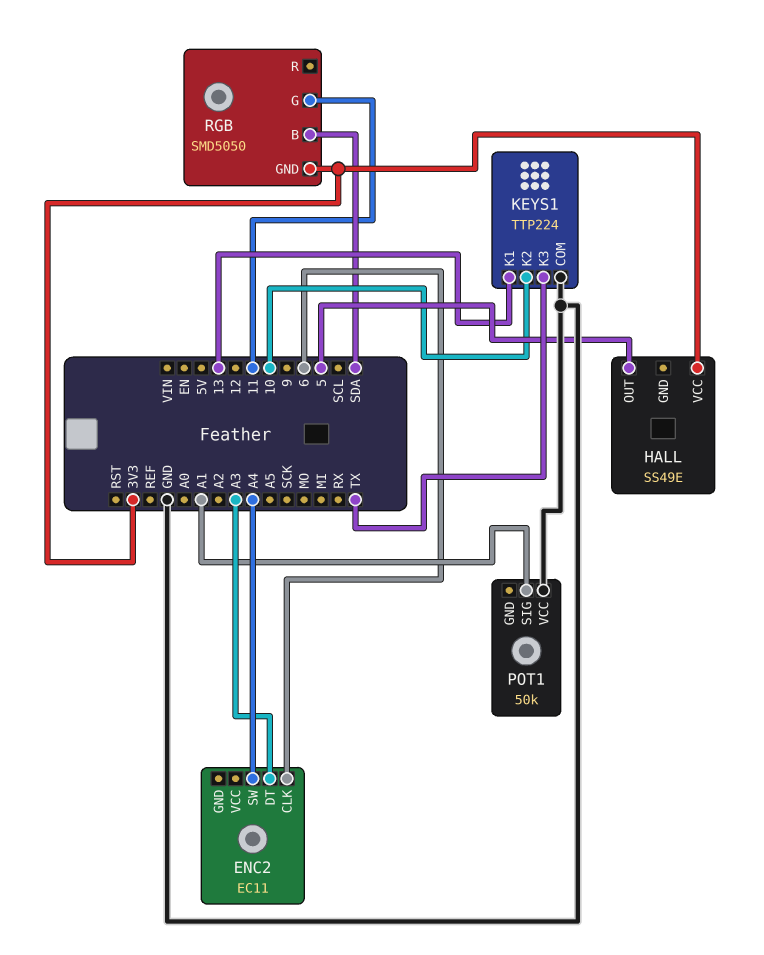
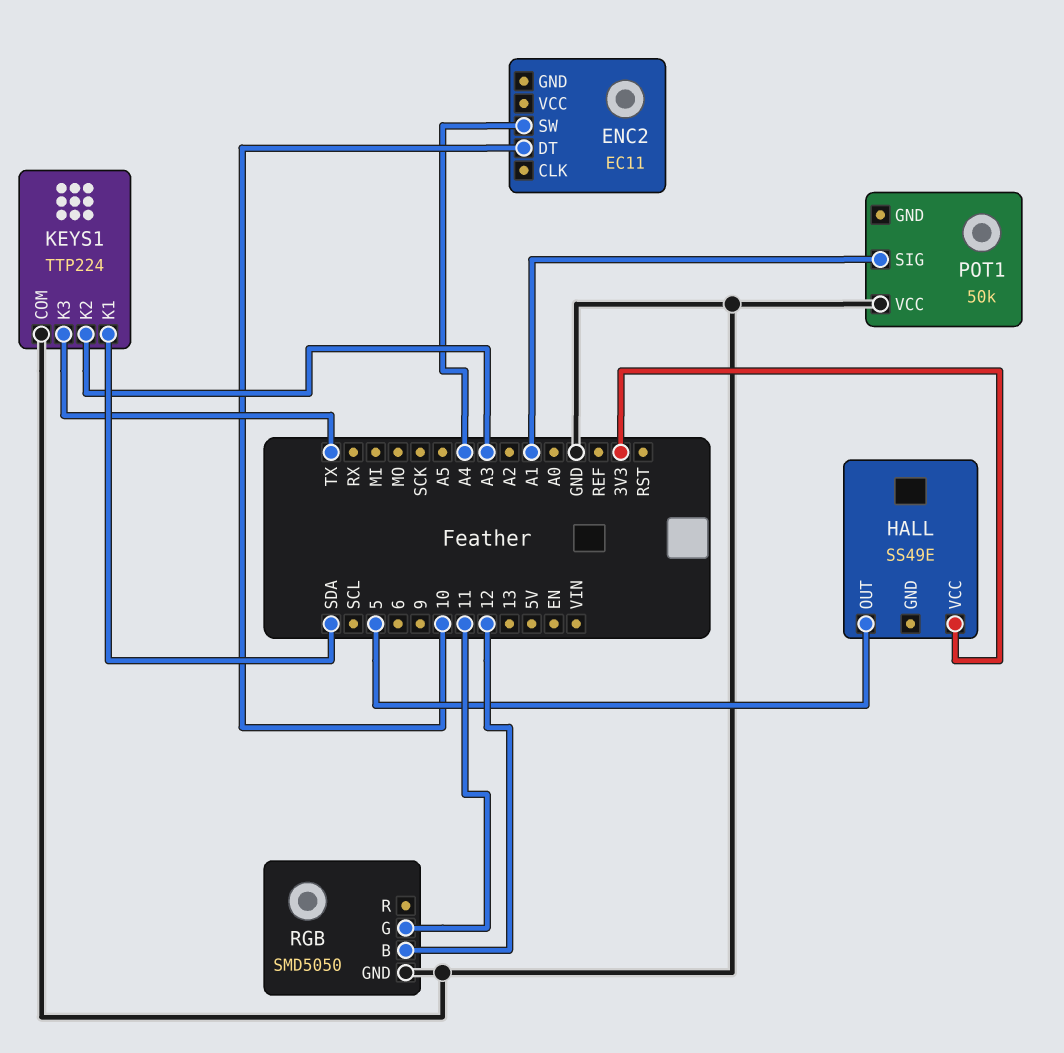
ENC2 pin CLK: 6 -> none
ENC2 pin DT: A3 -> 10
KEYS1 pin K1: 13 -> SDA
KEYS1 pin K2: 10 -> A3
RGB pin B: SDA -> 12
RGB pin GND: 3V3 -> GND

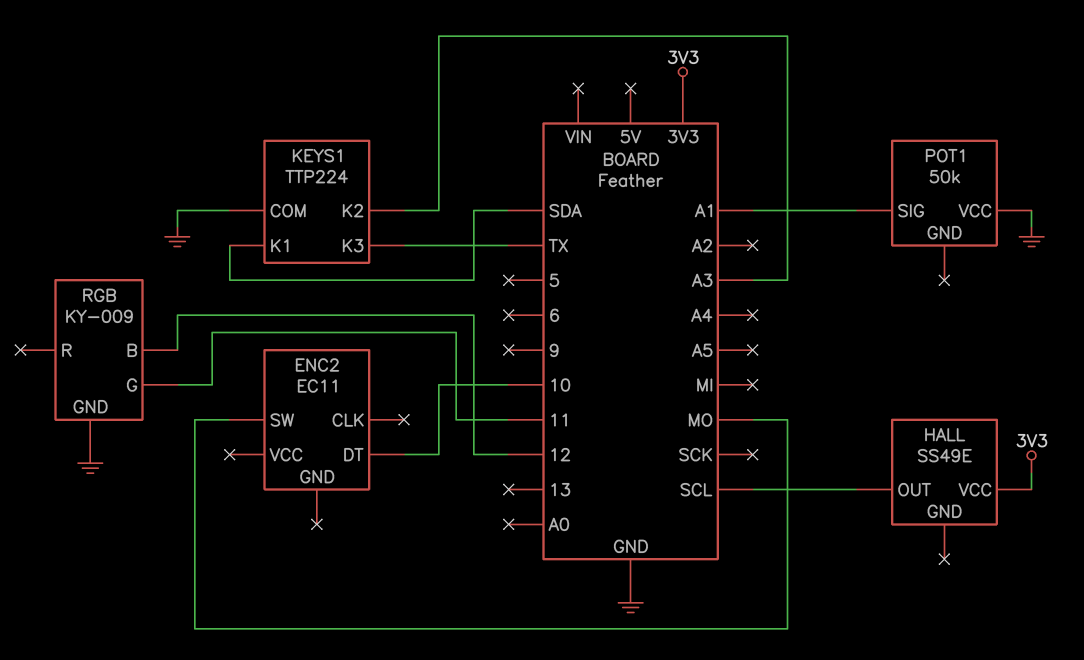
ENC2 pin SW: A4 -> MO
HALL pin OUT: 5 -> SCL
RGB: SMD5050 -> KY-009

